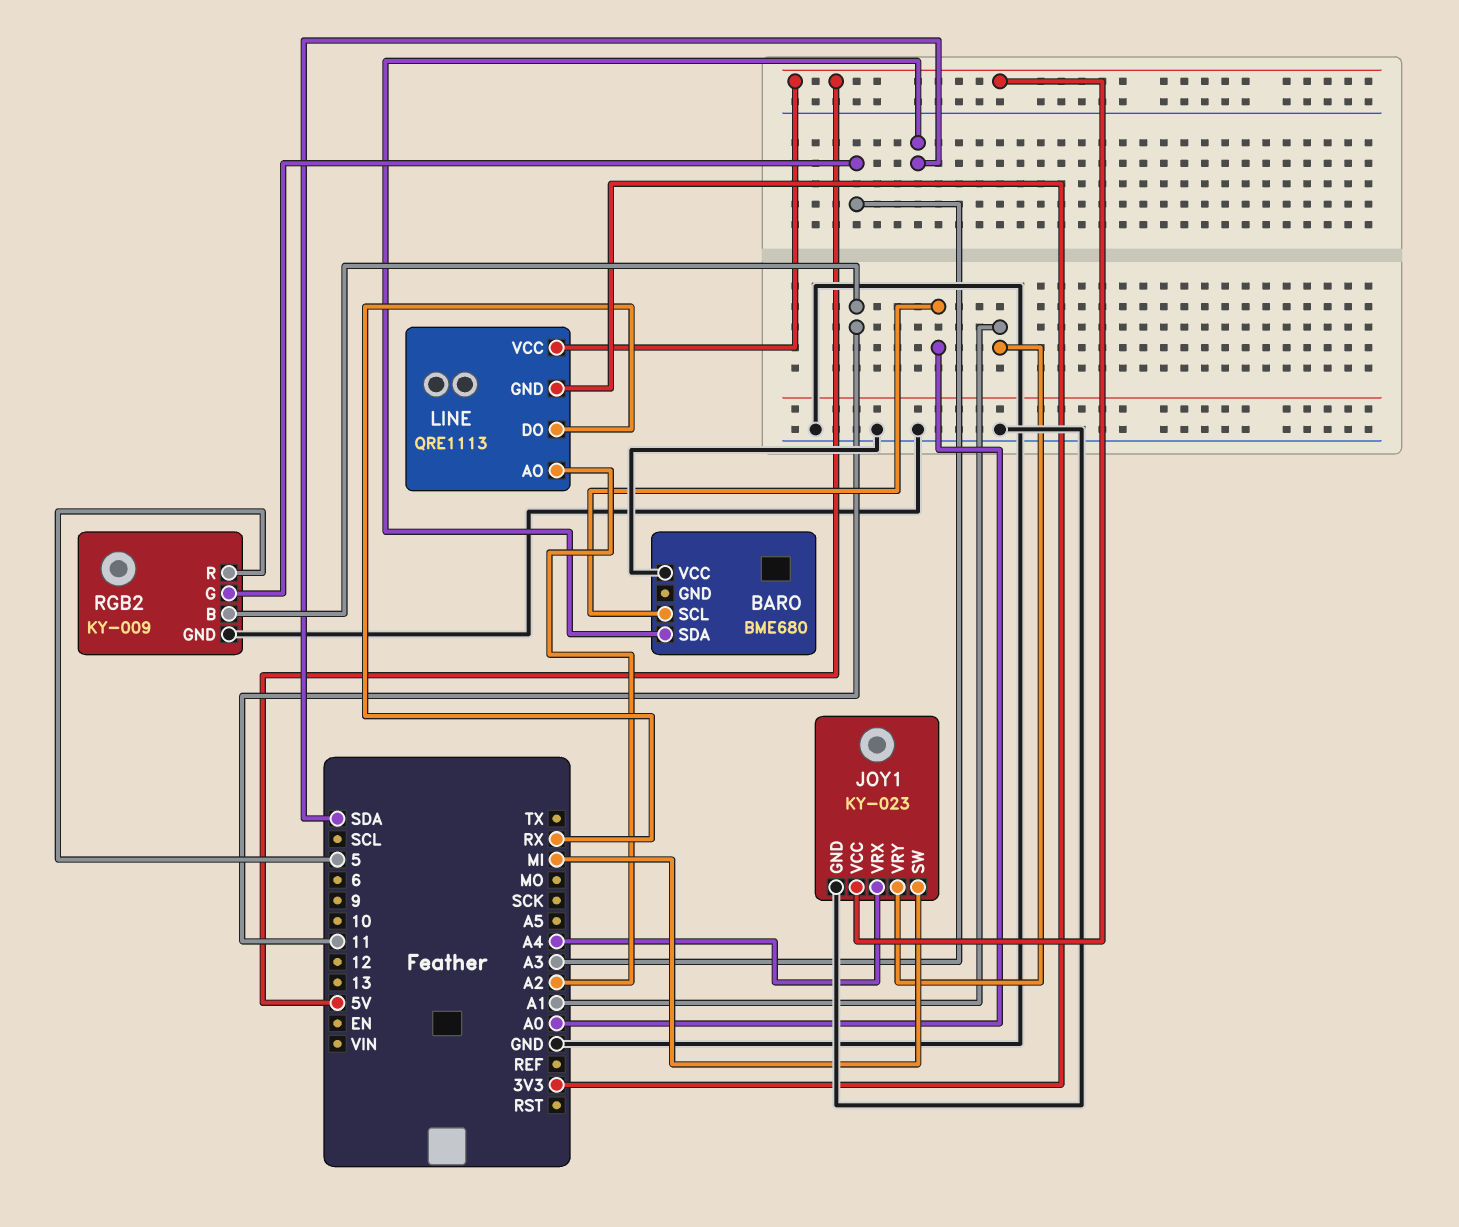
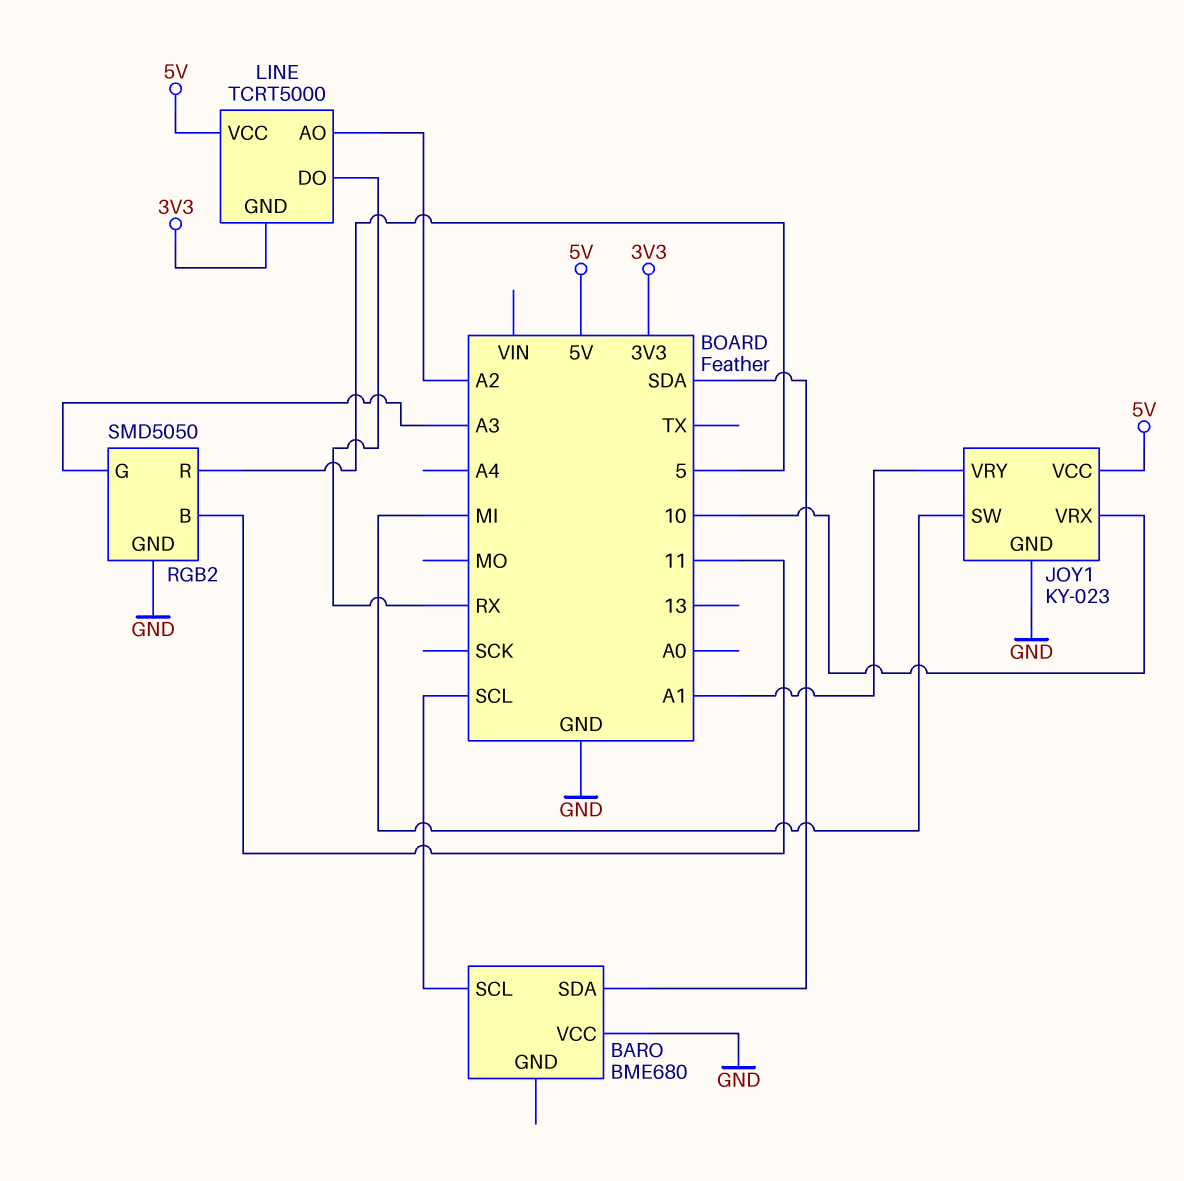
BARO pin SCL: A0 -> SCL
JOY1 pin VRX: A4 -> 10
LINE: QRE1113 -> TCRT5000
RGB2: KY-009 -> SMD5050

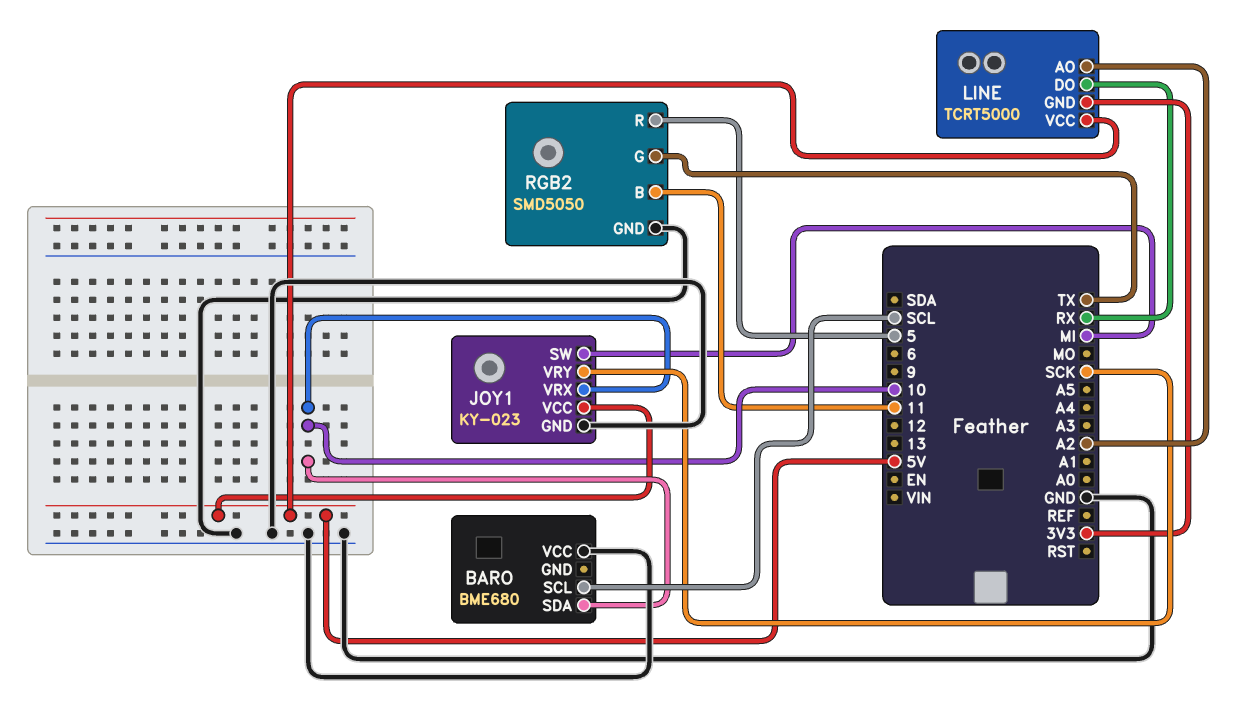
BARO pin SDA: SDA -> 10
JOY1 pin VRY: A1 -> SCK
RGB2 pin G: A3 -> TX

